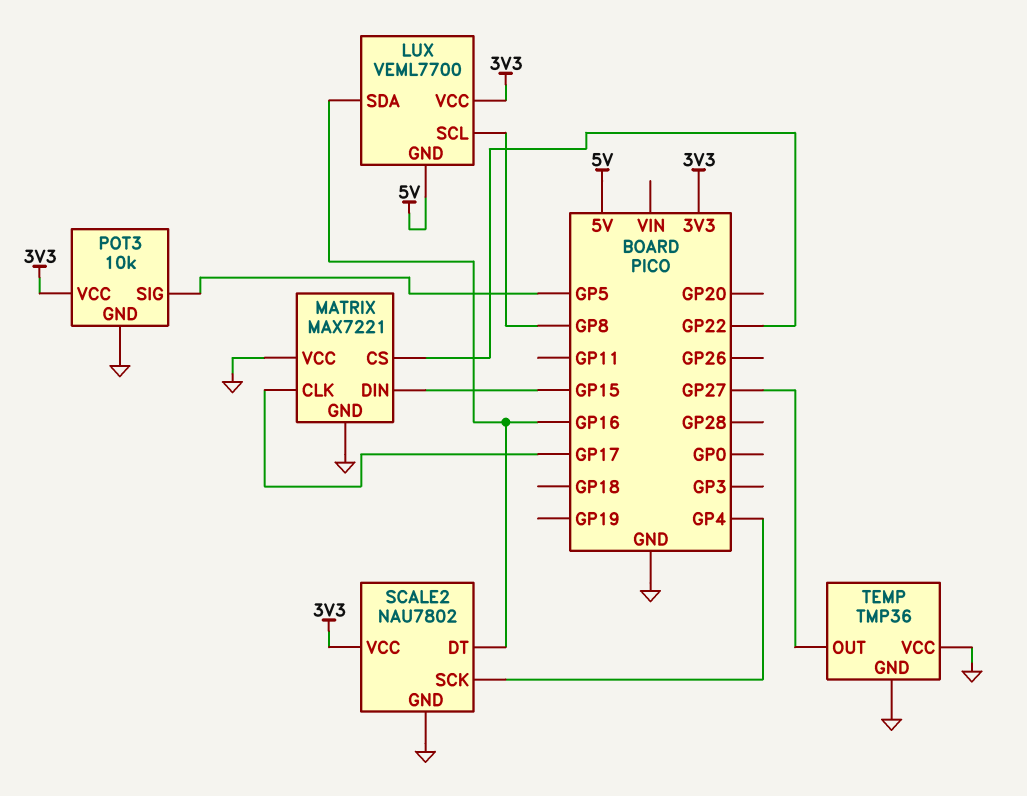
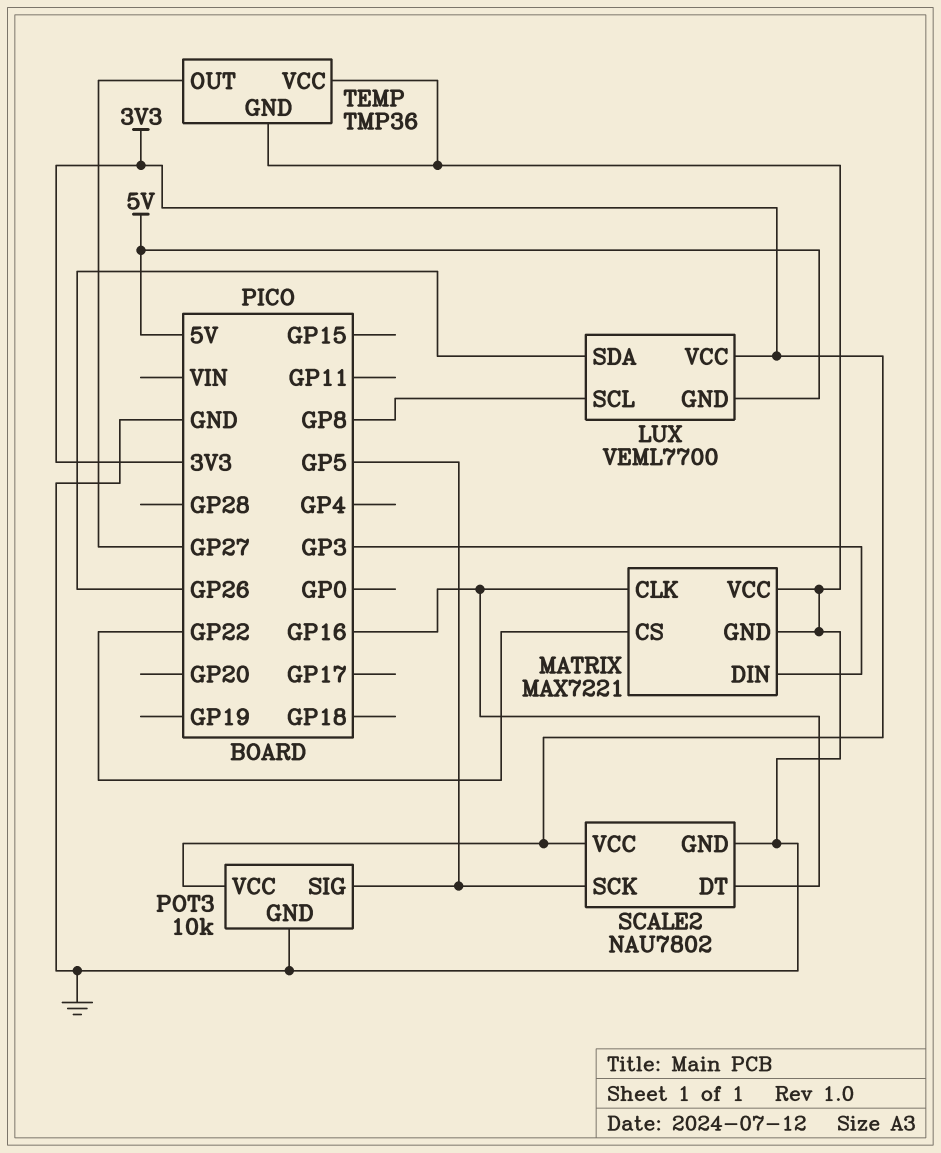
LUX pin SDA: GP16 -> GP26
MATRIX pin CLK: GP17 -> GP16
MATRIX pin DIN: GP15 -> GP3
SCALE2 pin SCK: GP4 -> GP5

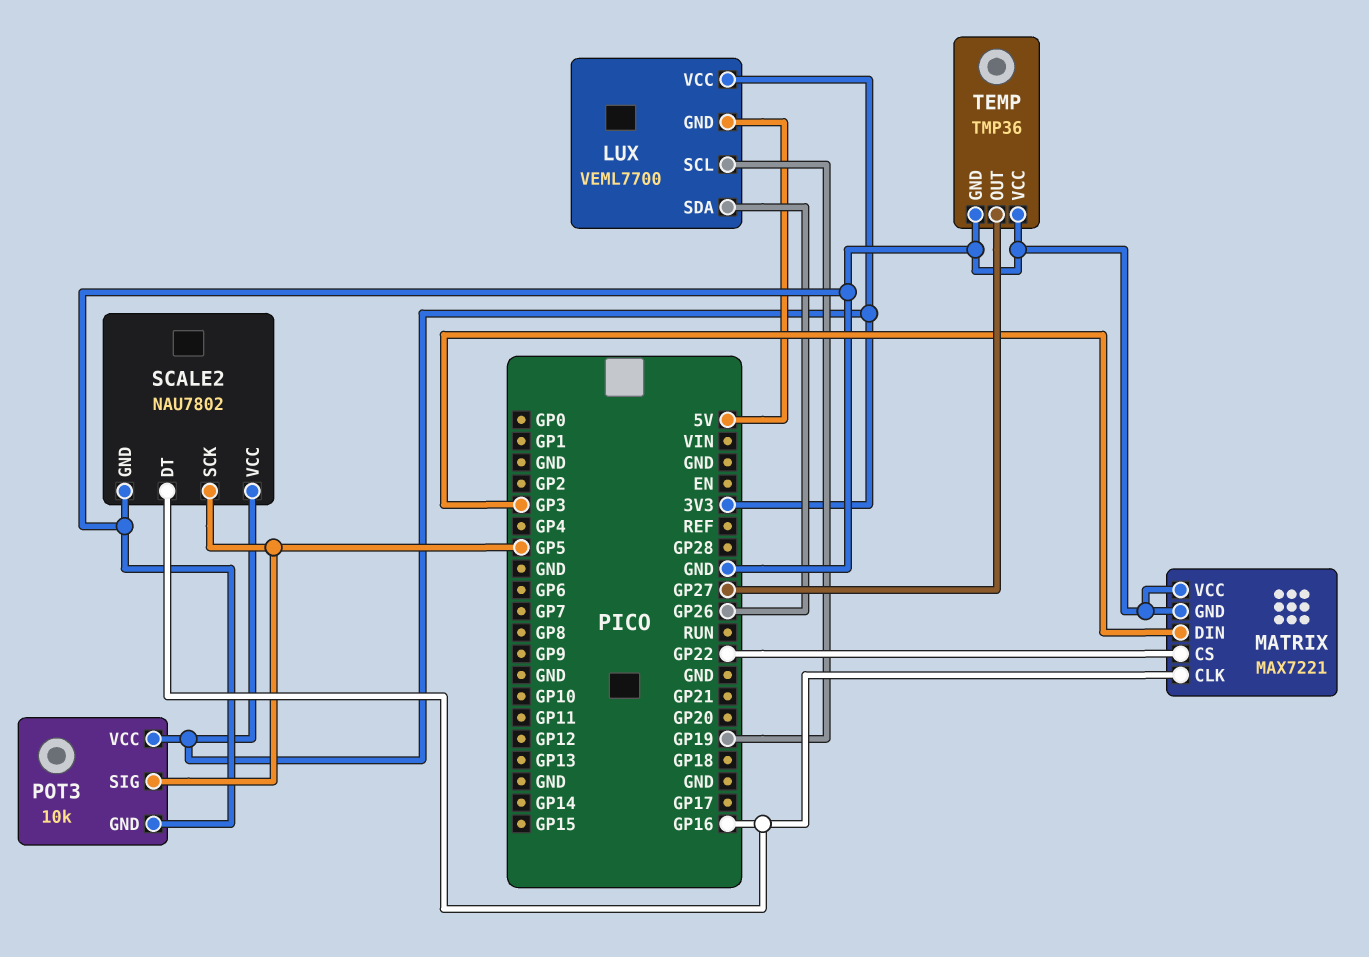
LUX pin SCL: GP8 -> GP19

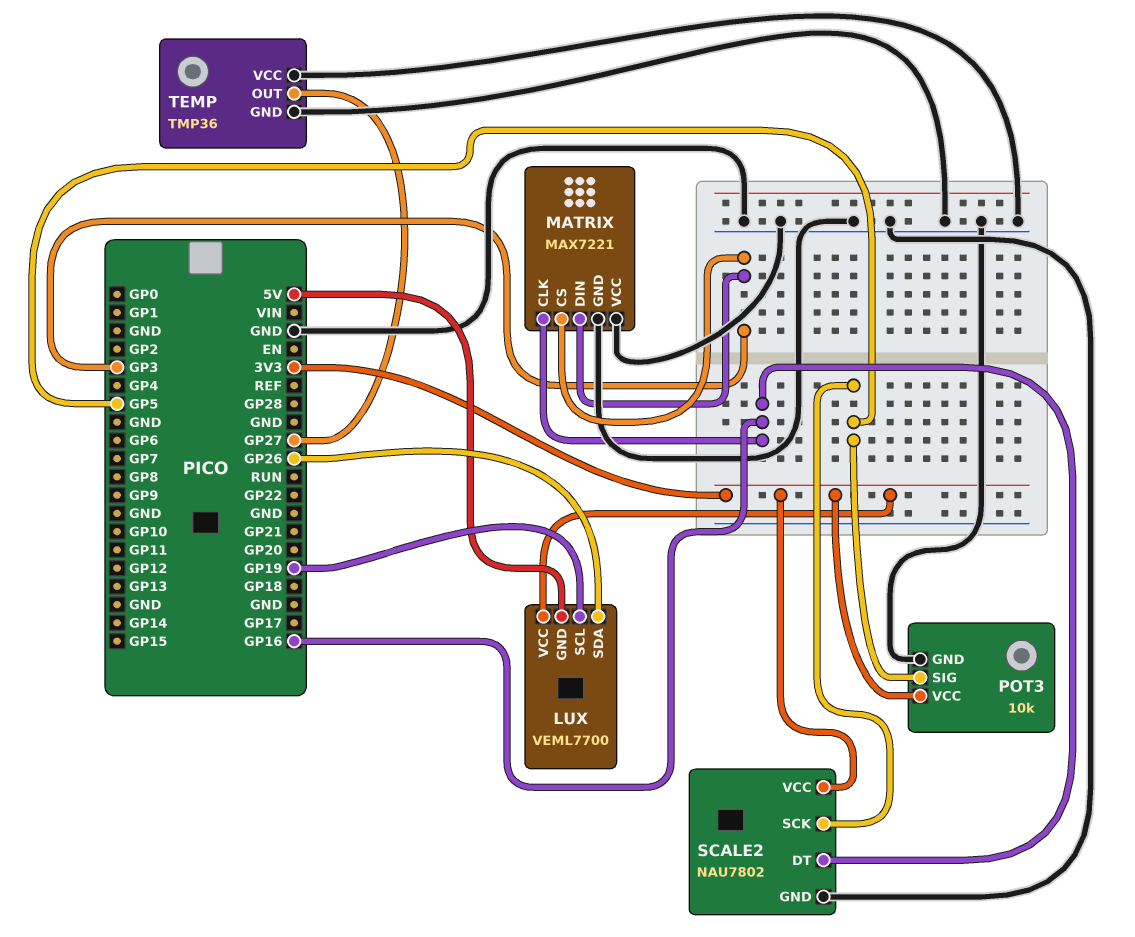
MATRIX pin CS: GP22 -> GP3

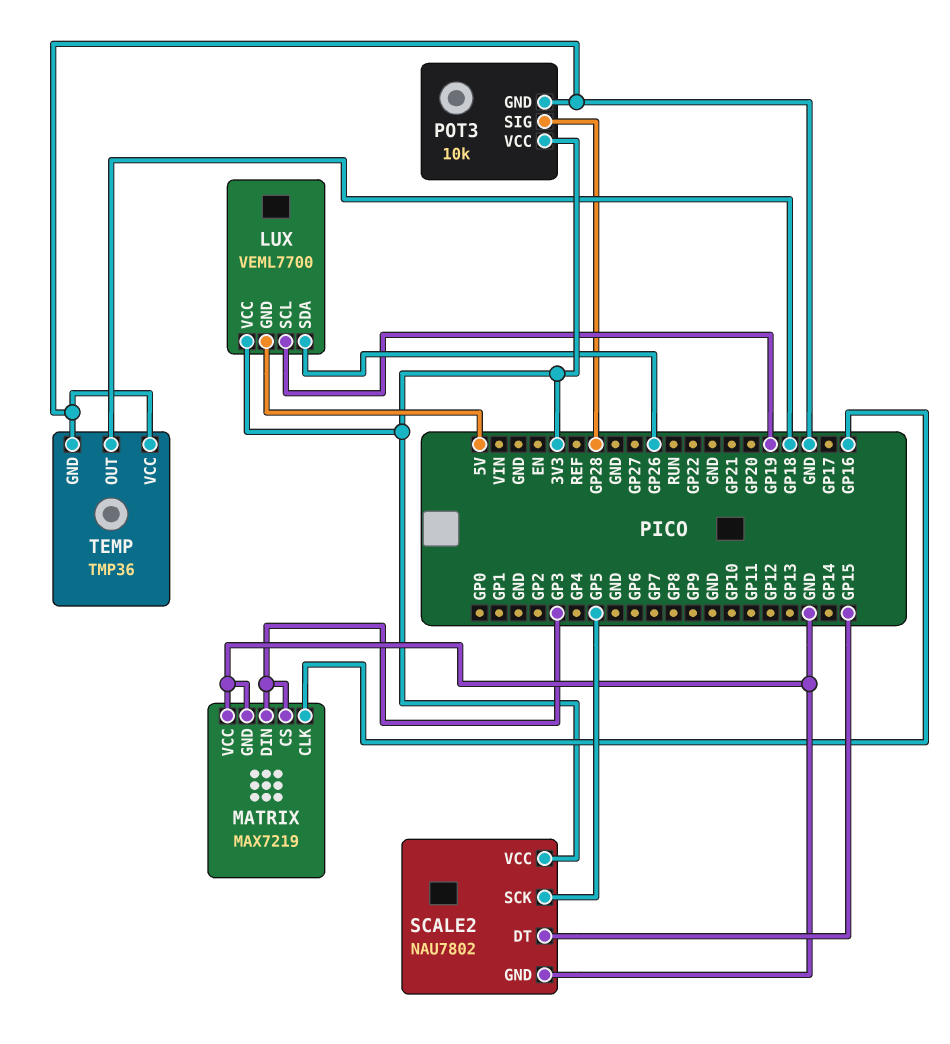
MATRIX: MAX7221 -> MAX7219
POT3 pin SIG: GP5 -> GP28
SCALE2 pin DT: GP16 -> GP15
TEMP pin OUT: GP27 -> GP18

